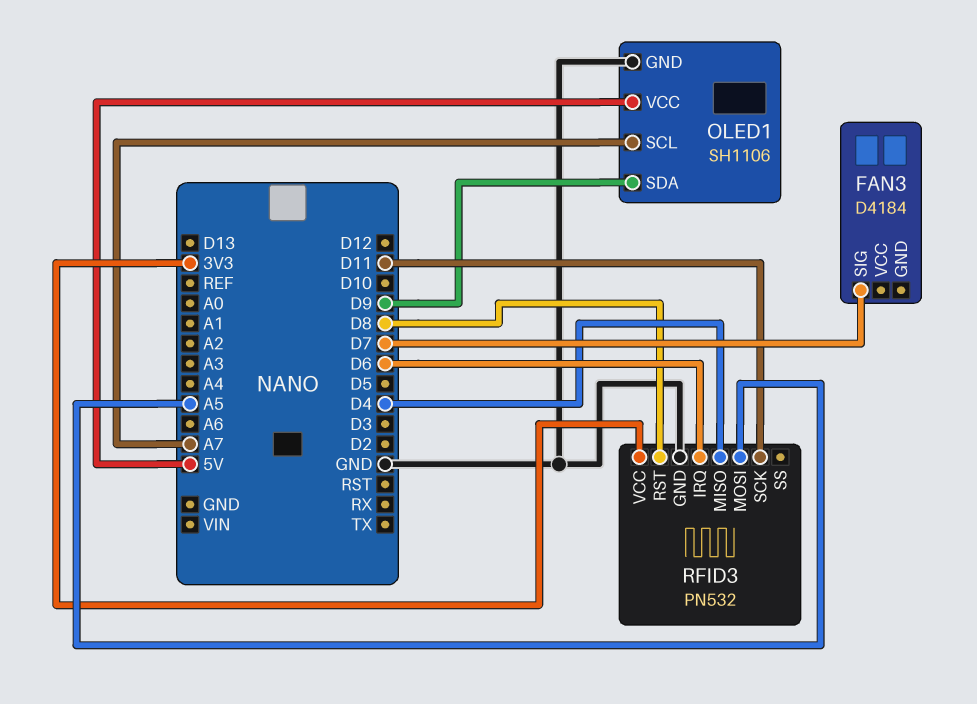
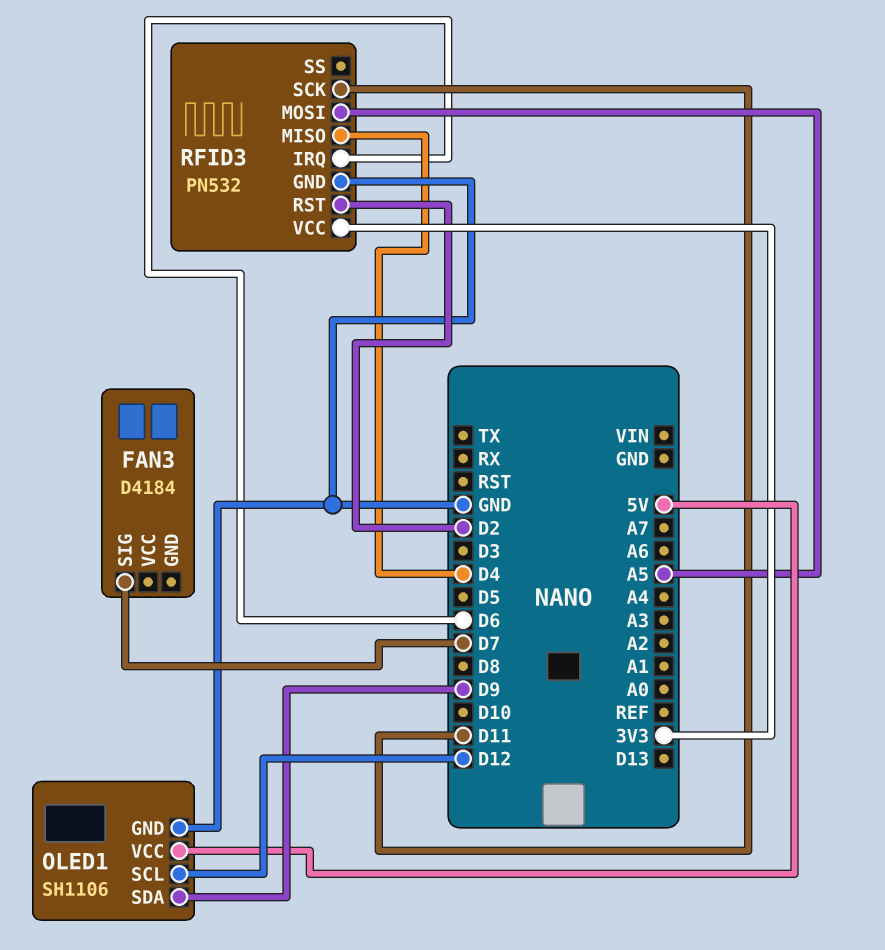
OLED1 pin SCL: A7 -> D12
RFID3 pin RST: D8 -> D2

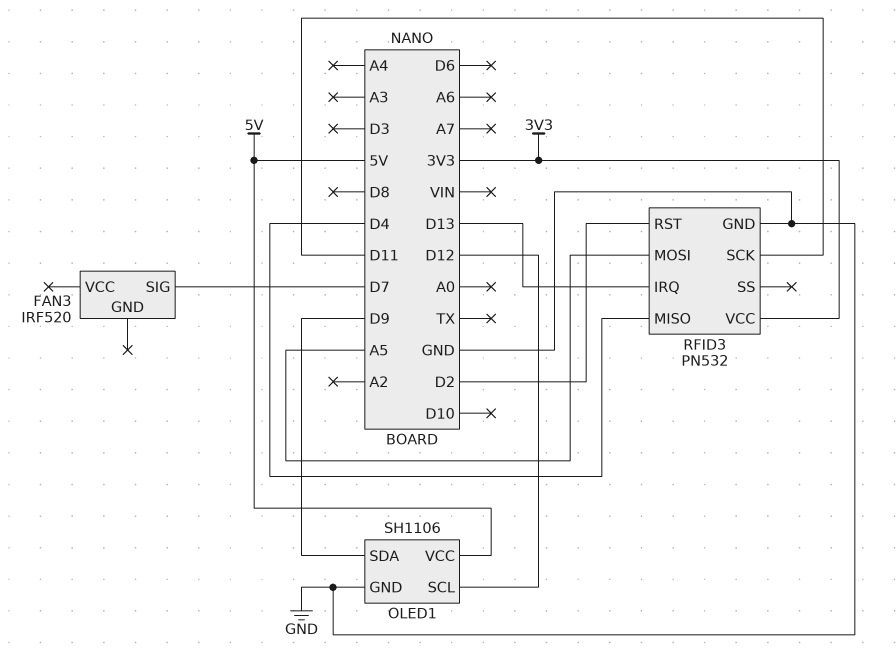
FAN3: D4184 -> IRF520
RFID3 pin IRQ: D6 -> D13

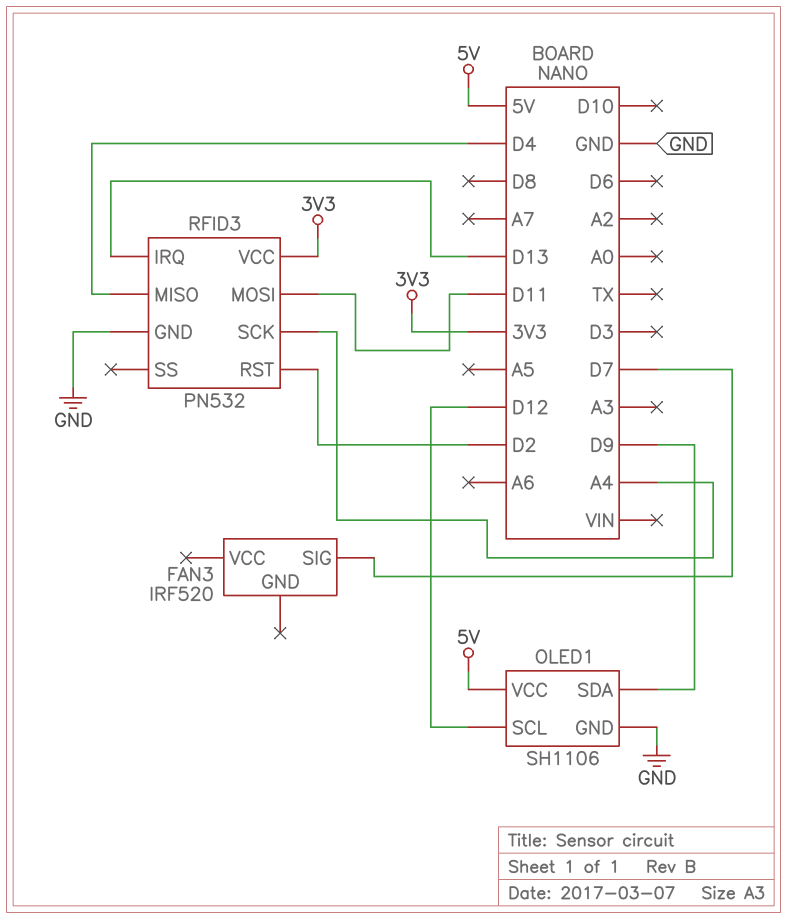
RFID3 pin MOSI: A5 -> D11
RFID3 pin SCK: D11 -> A4

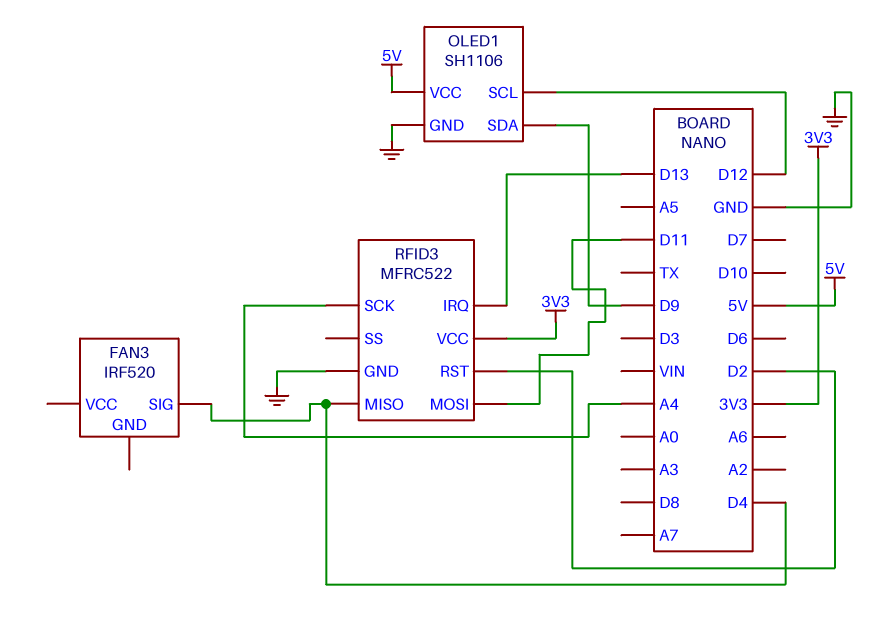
FAN3 pin SIG: D7 -> D4
RFID3: PN532 -> MFRC522

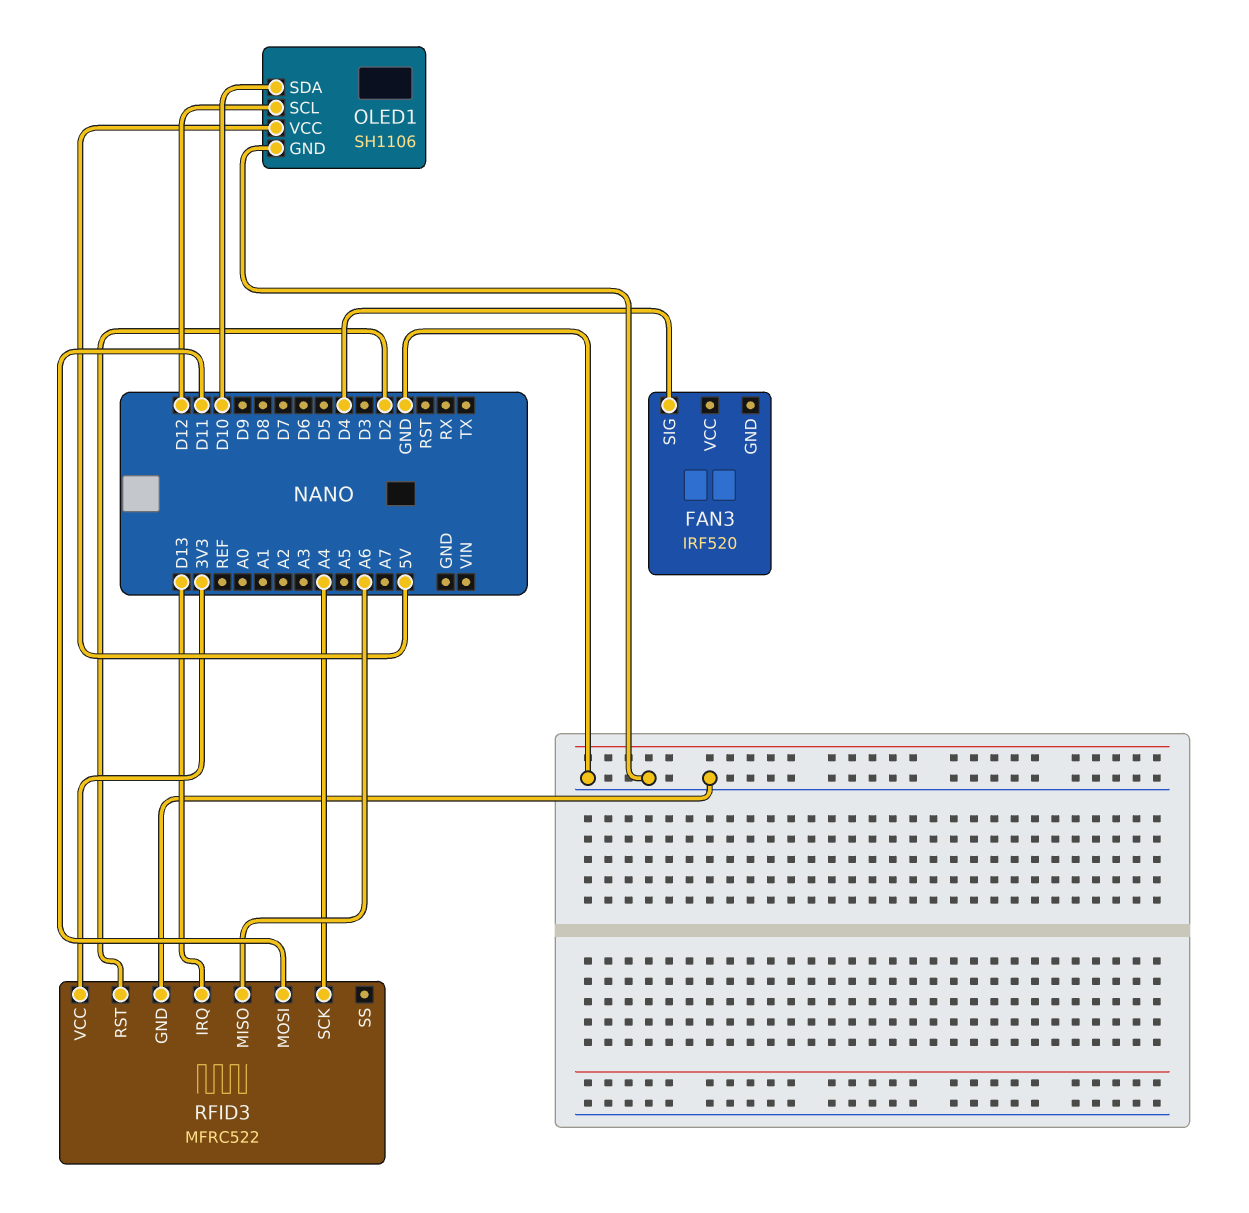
OLED1 pin SDA: D9 -> D10
RFID3 pin MISO: D4 -> A6

